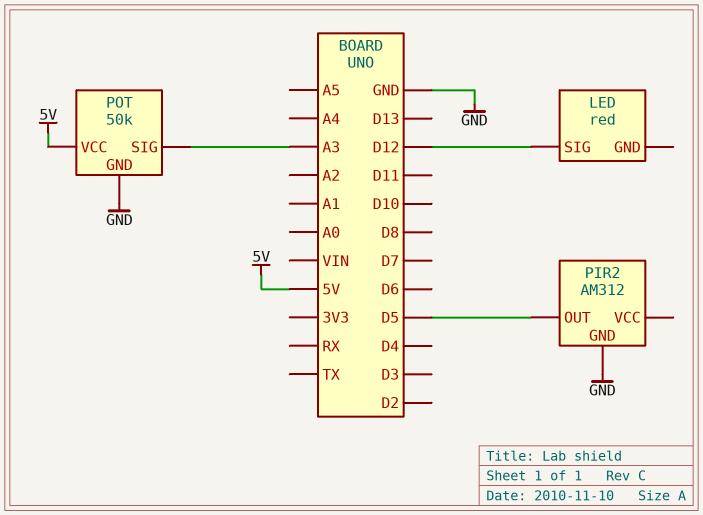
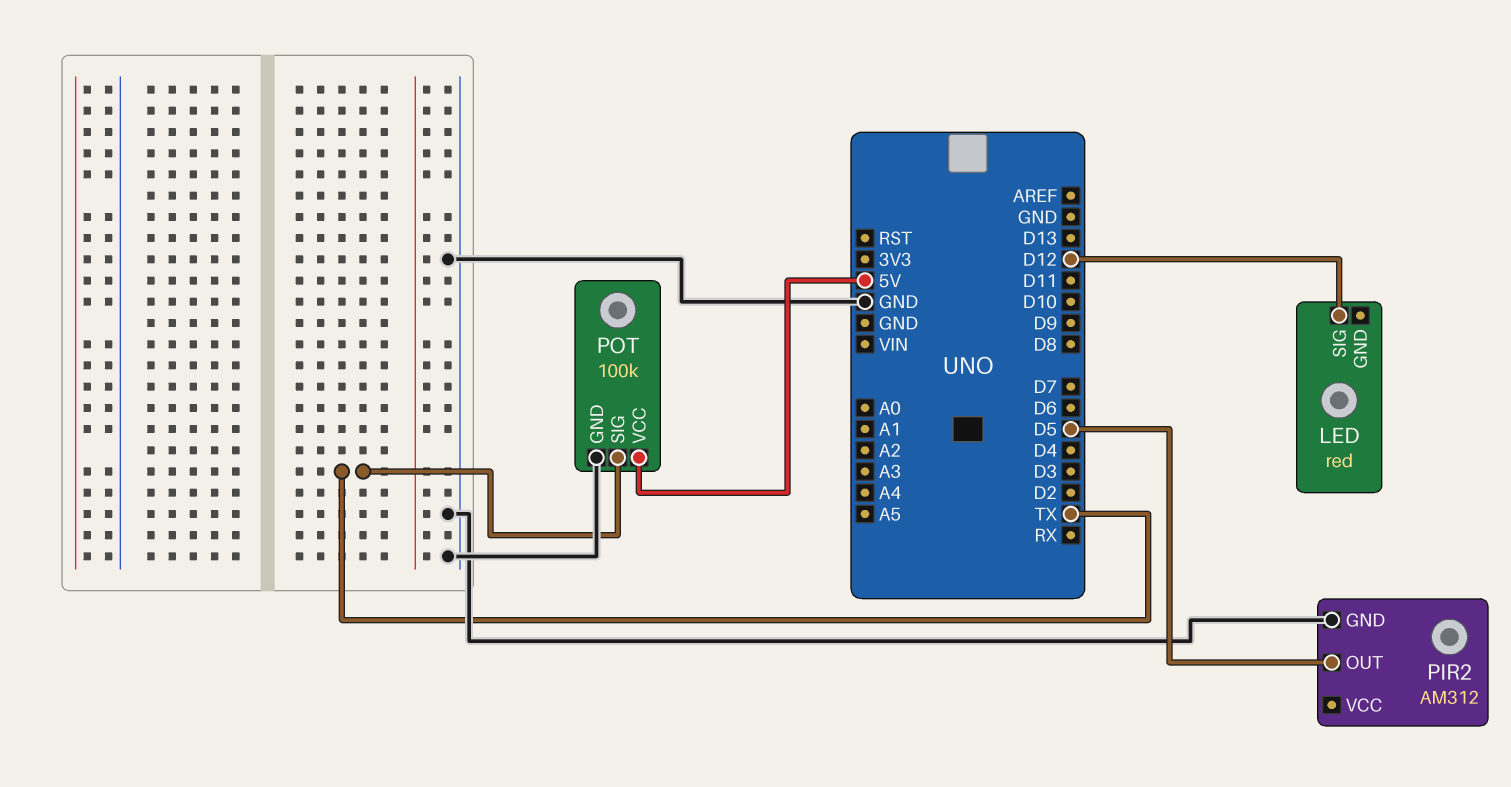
POT: 50k -> 100k
POT pin SIG: A3 -> TX

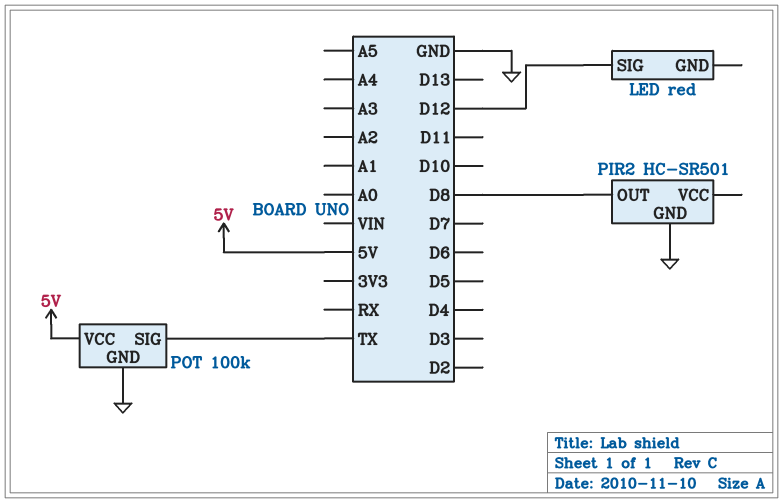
PIR2: AM312 -> HC-SR501
PIR2 pin OUT: D5 -> D8

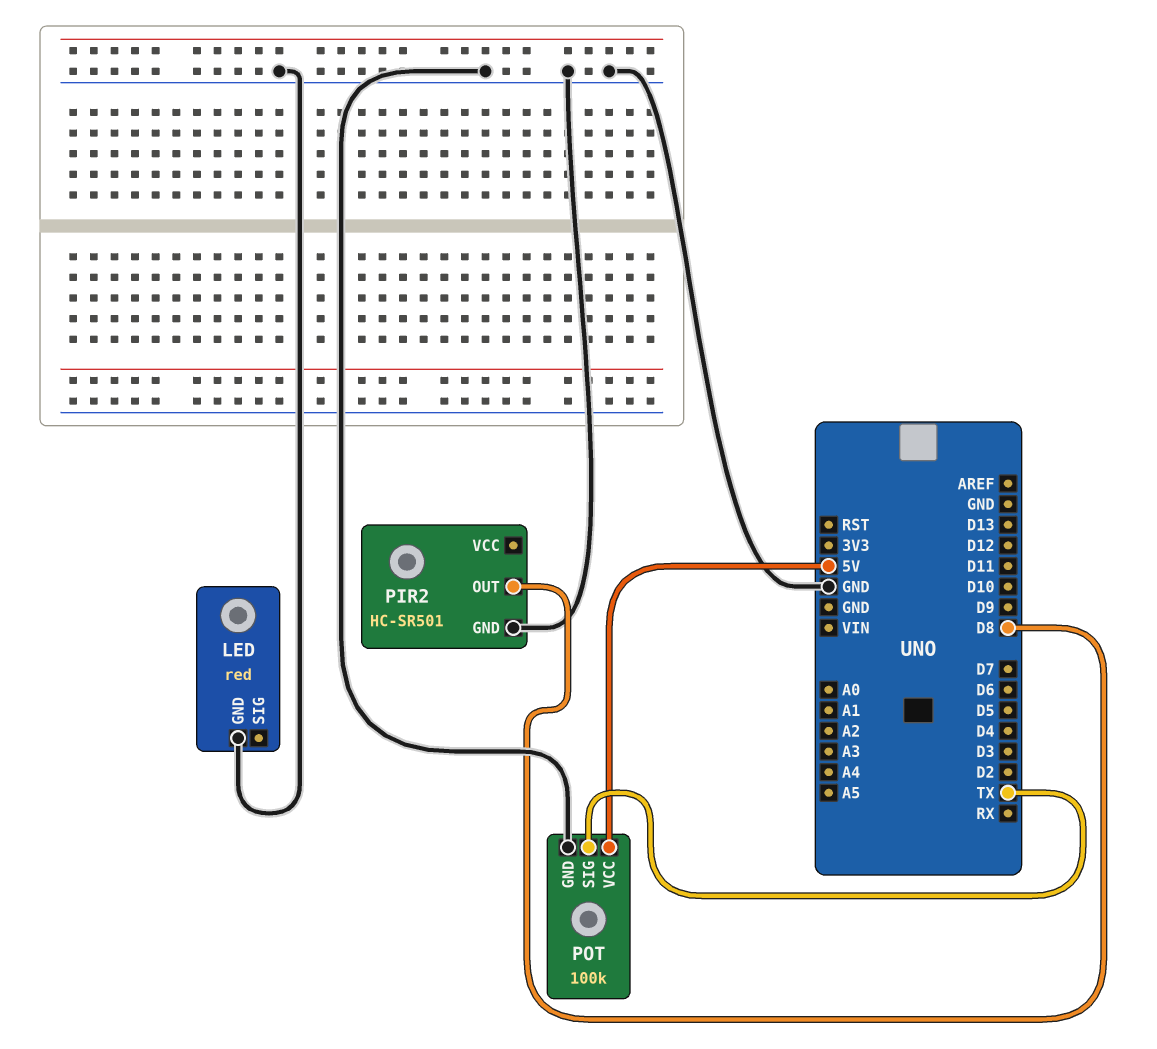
LED pin GND: none -> GND
LED pin SIG: D12 -> none

